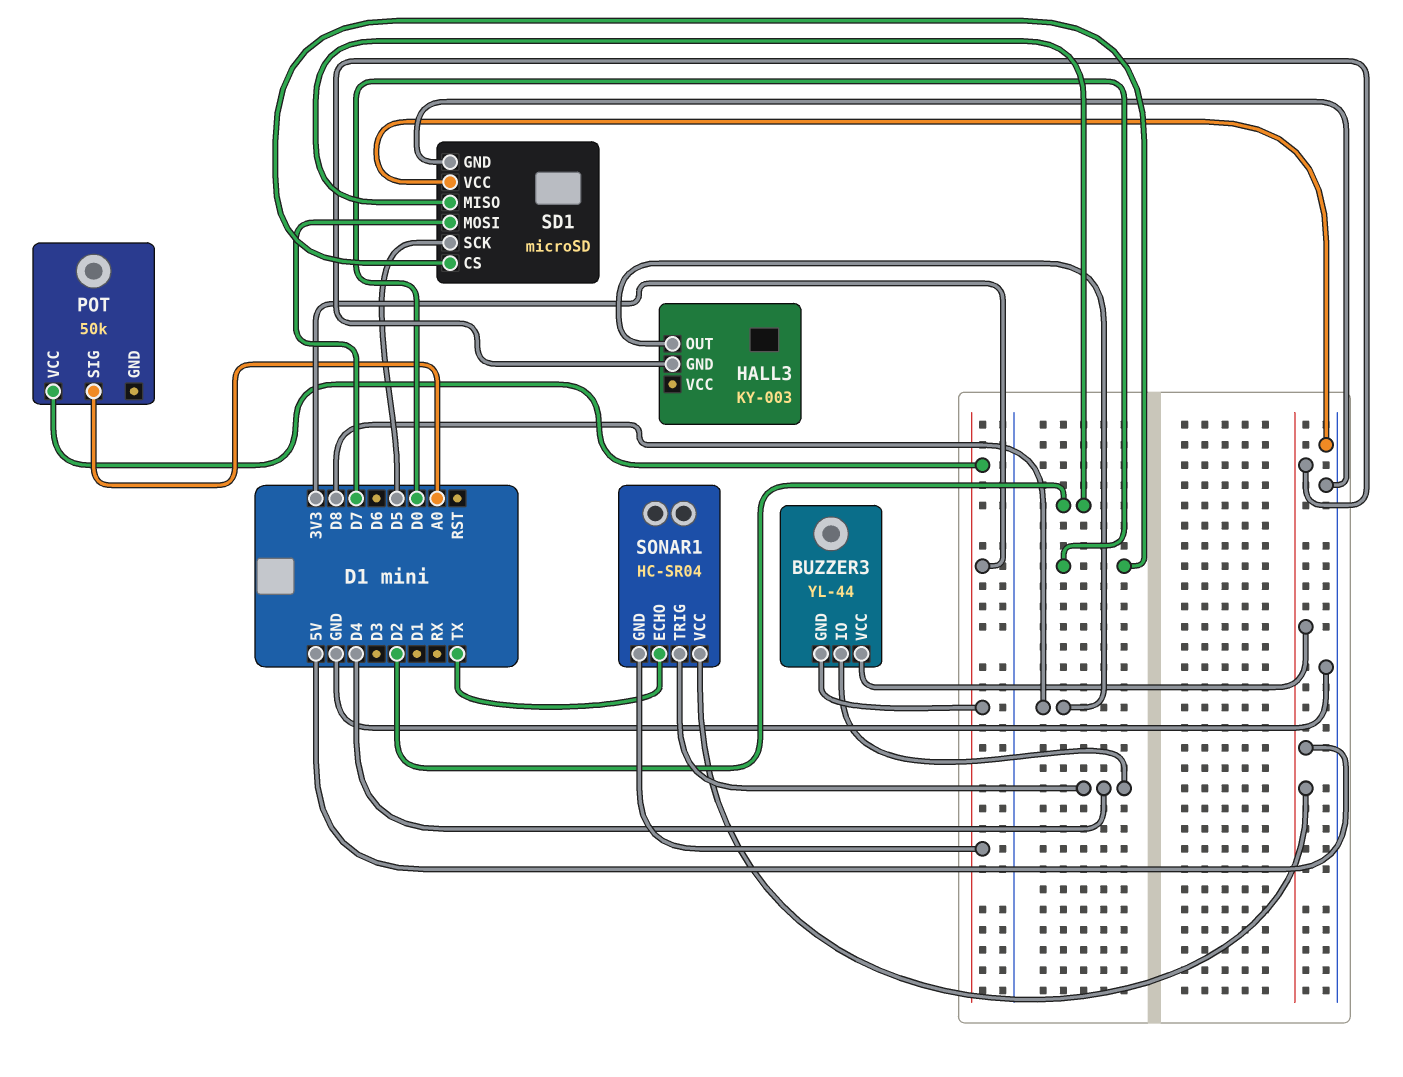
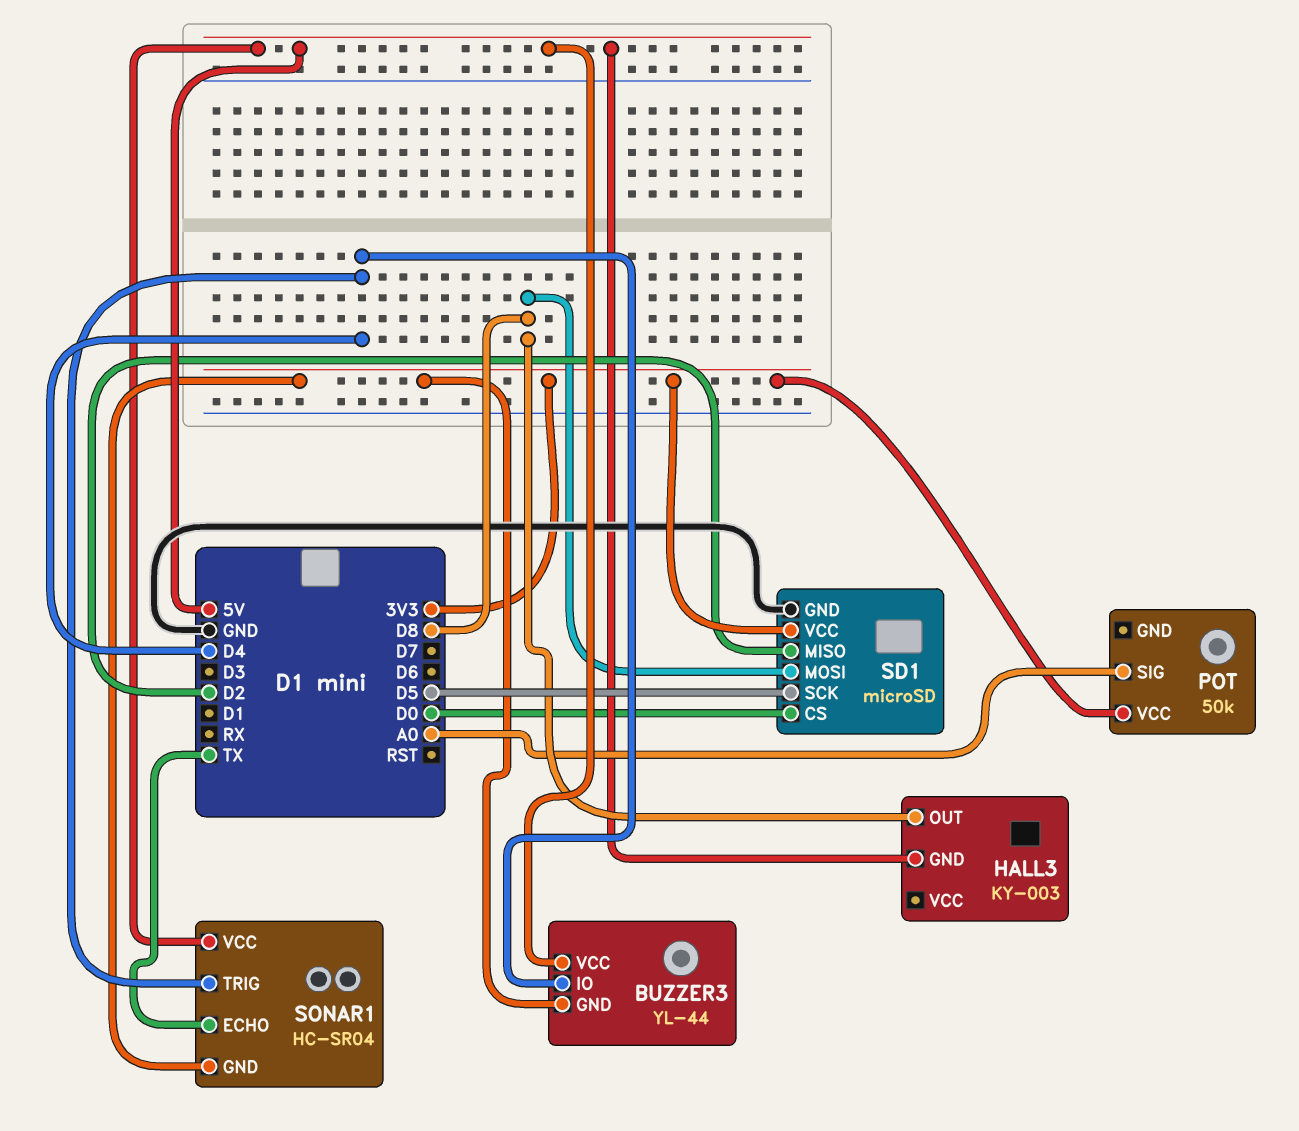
SD1 pin MOSI: D7 -> D8
SD1 pin VCC: GND -> 3V3

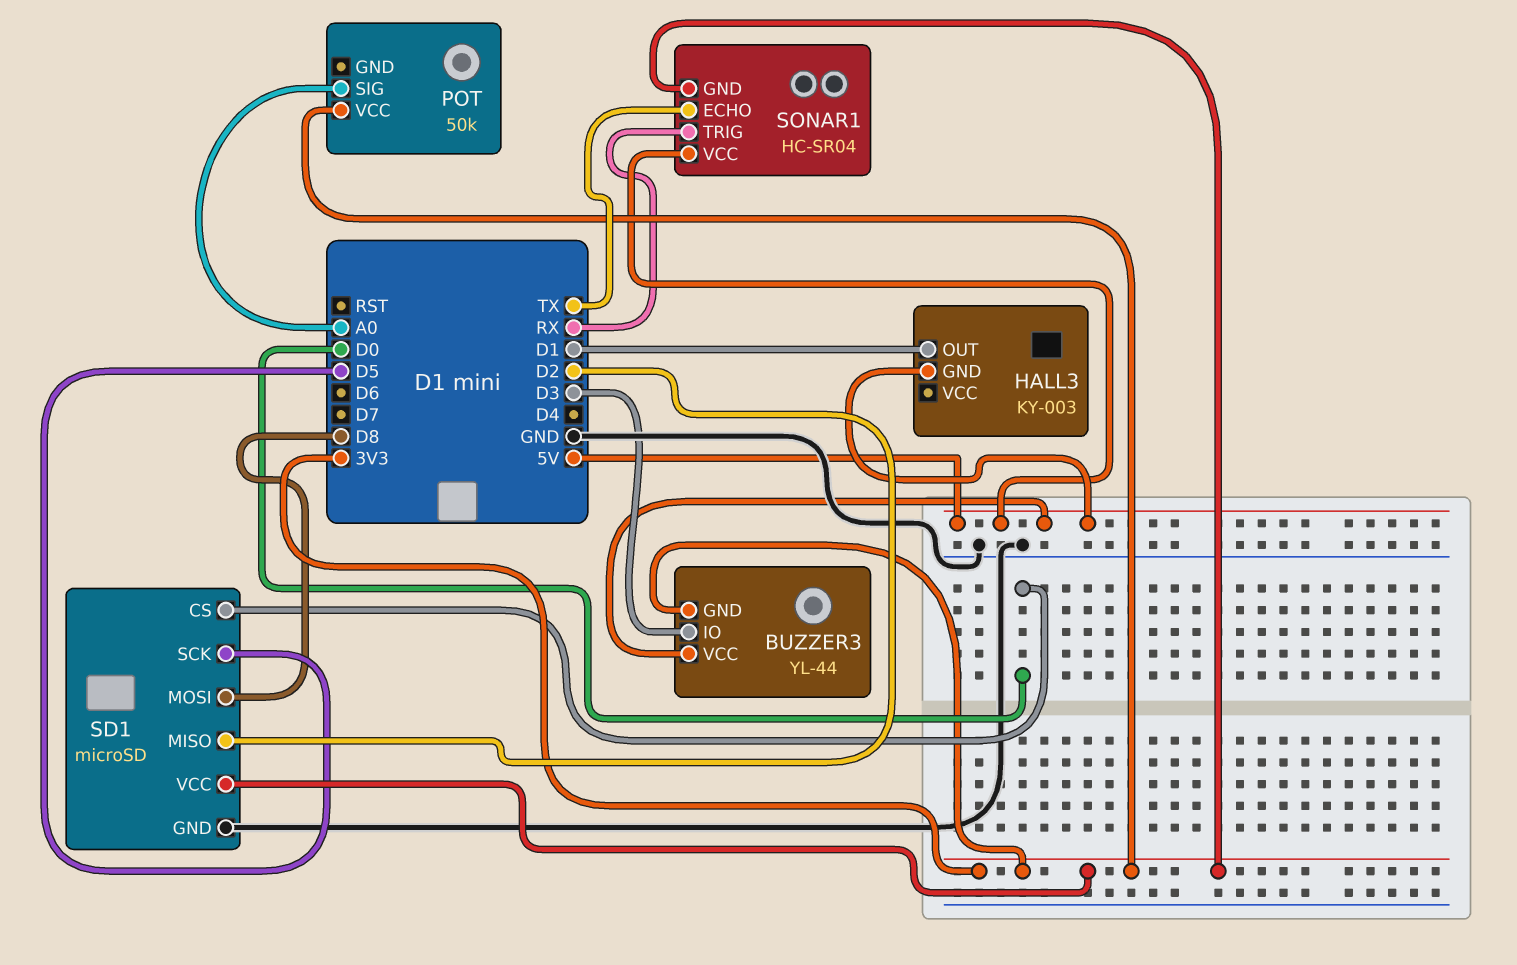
BUZZER3 pin IO: D4 -> D3
HALL3 pin OUT: D8 -> D1
SONAR1 pin TRIG: D4 -> RX

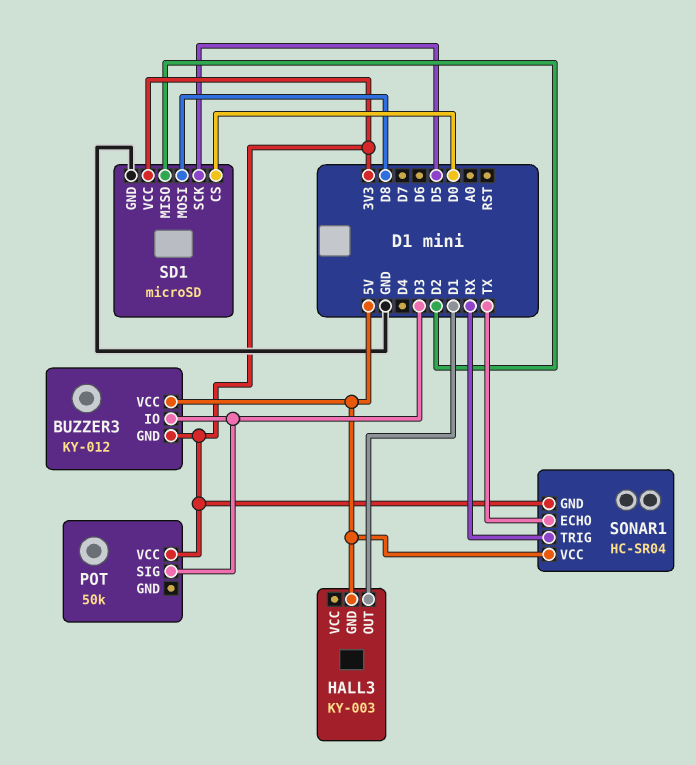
BUZZER3: YL-44 -> KY-012
POT pin SIG: A0 -> D3

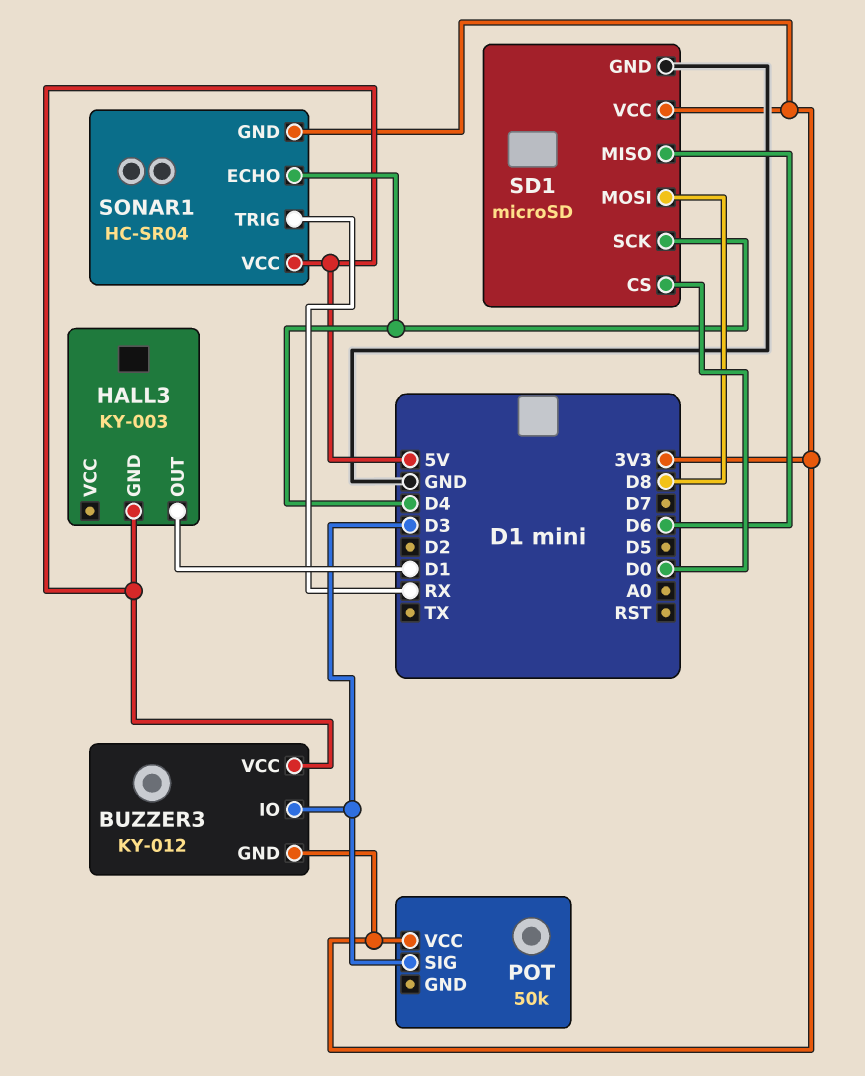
SD1 pin MISO: D2 -> D6
SD1 pin SCK: D5 -> D4
SONAR1 pin ECHO: TX -> D4

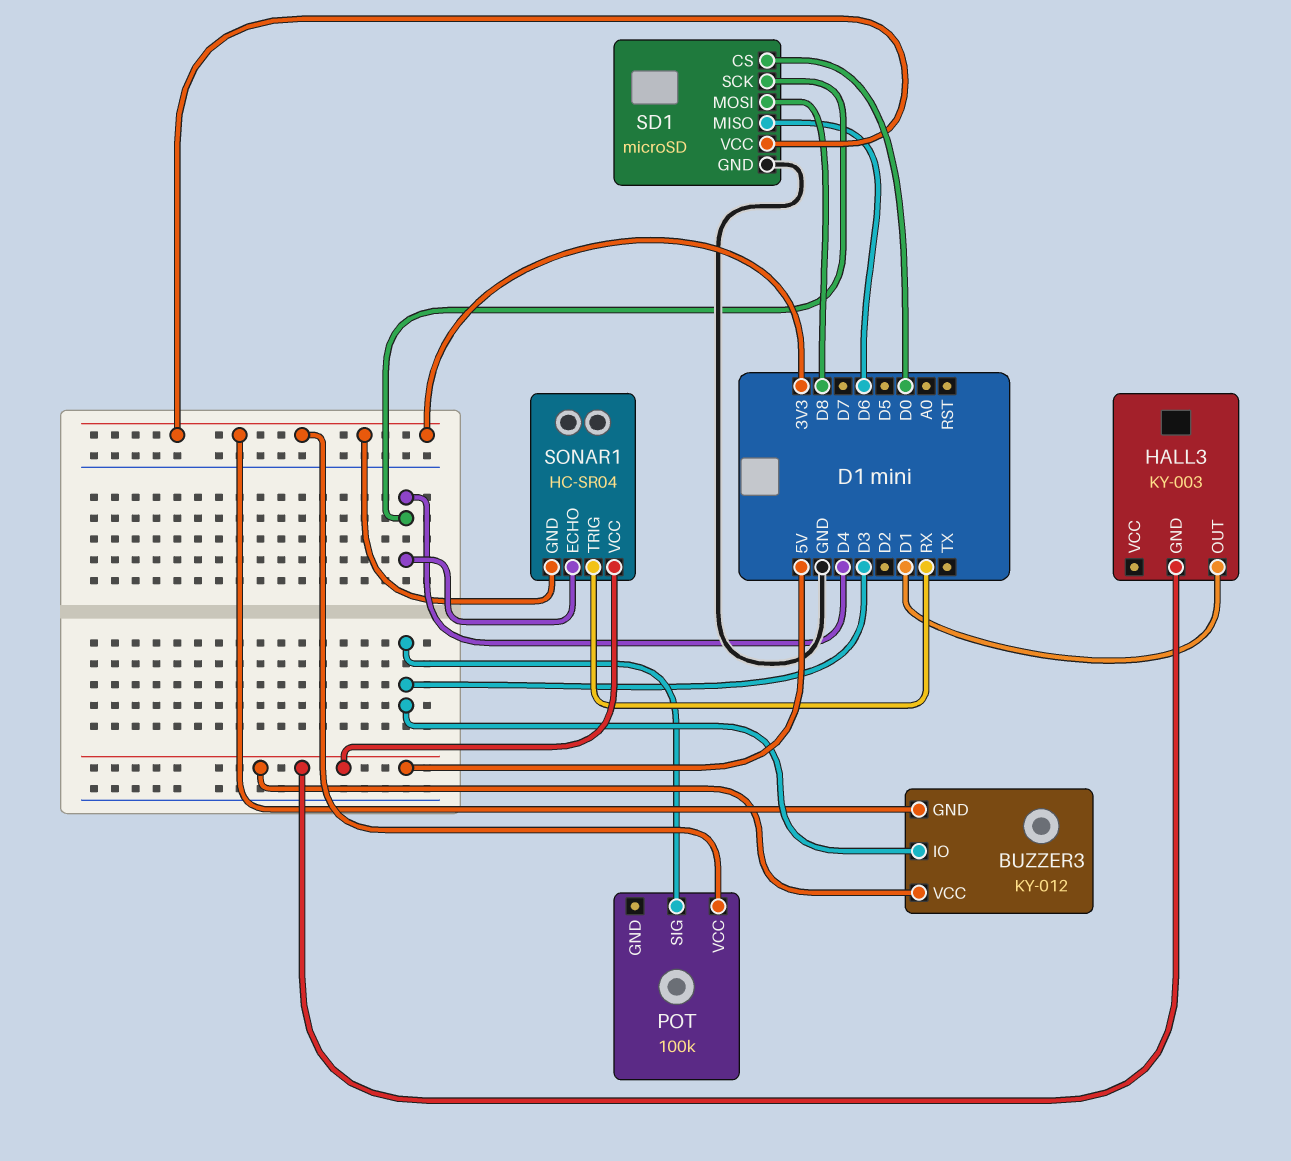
POT: 50k -> 100k

